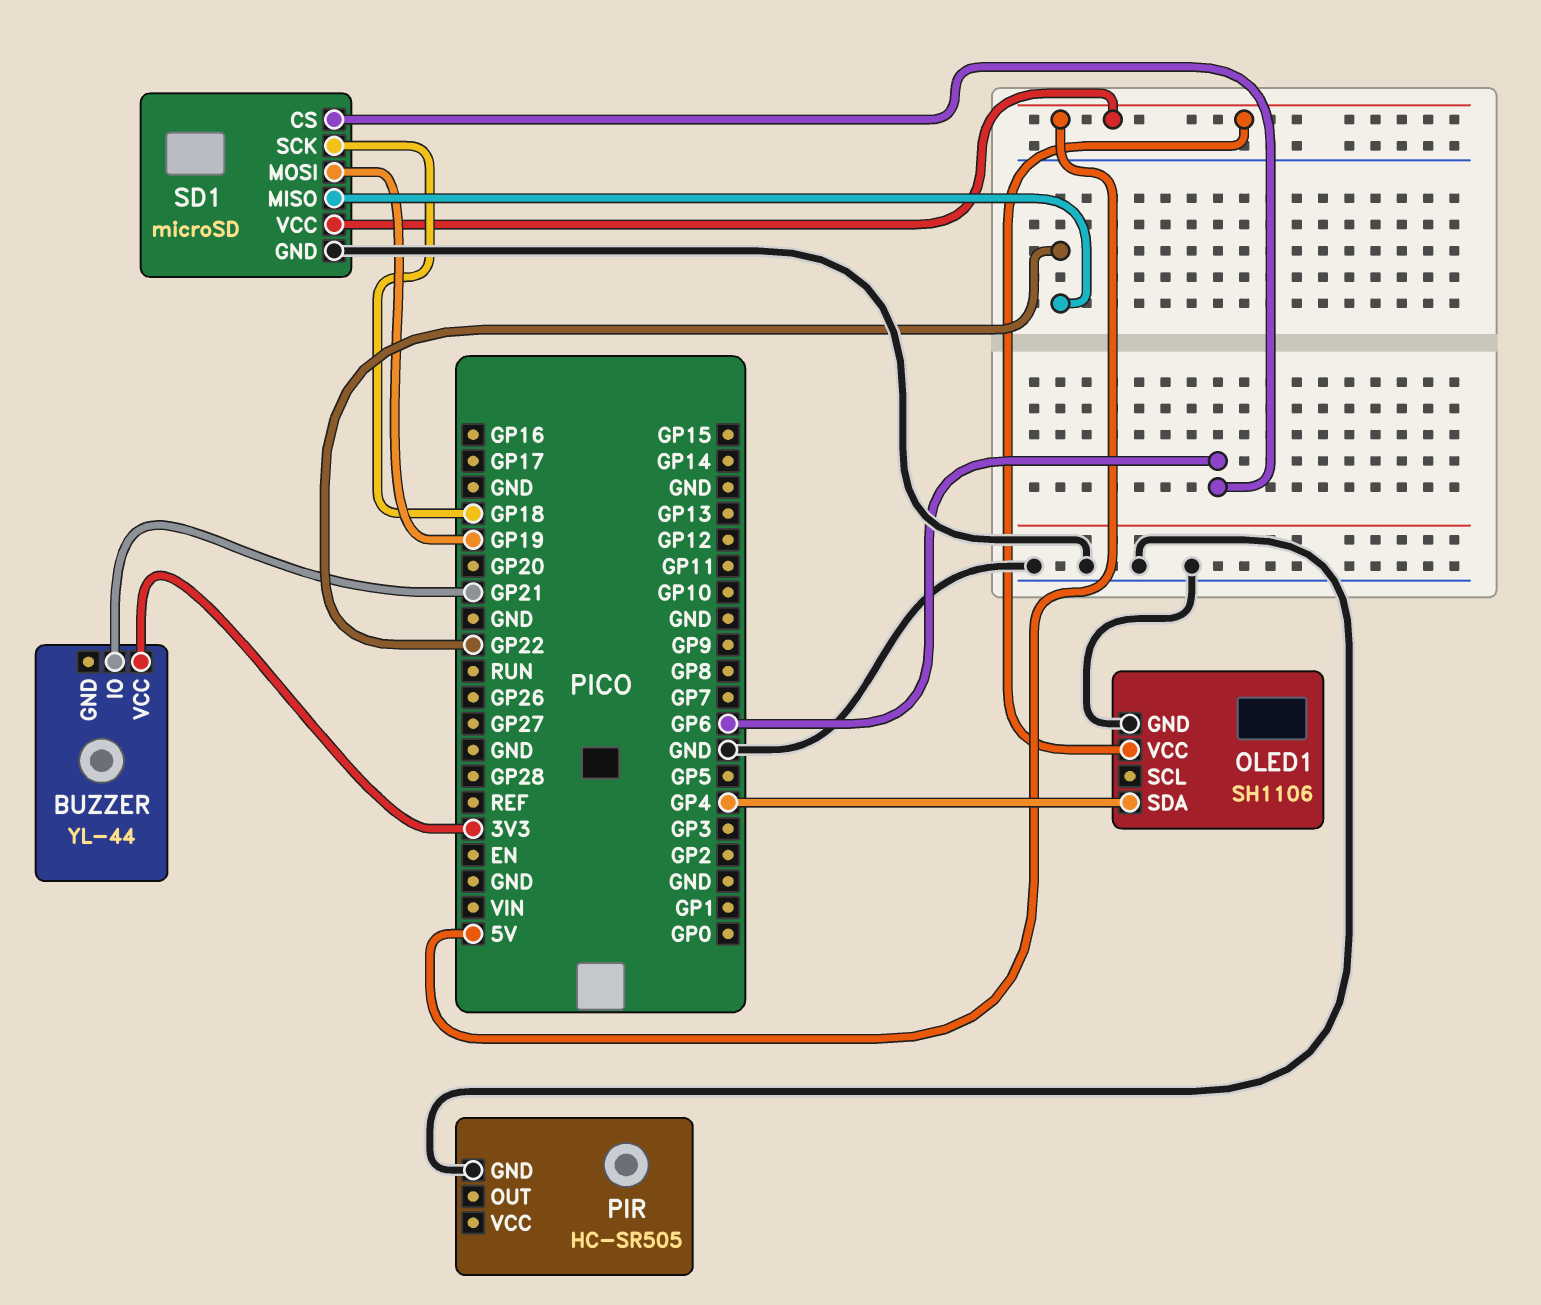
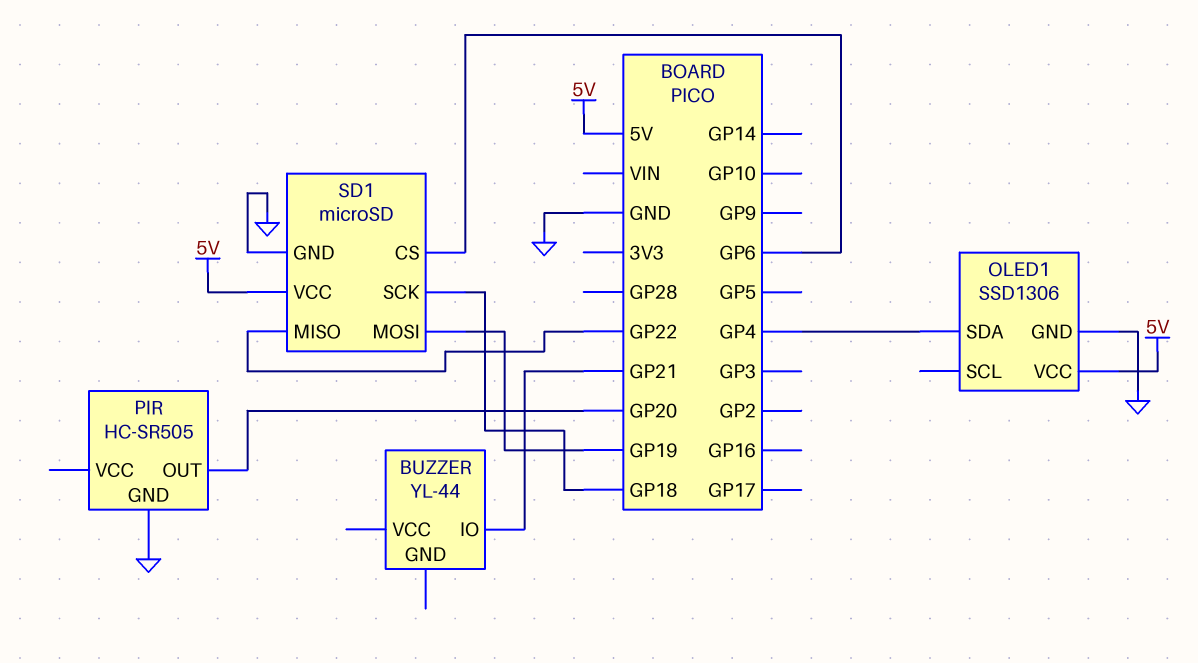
BUZZER pin VCC: 3V3 -> none
OLED1: SH1106 -> SSD1306
PIR pin OUT: none -> GP20

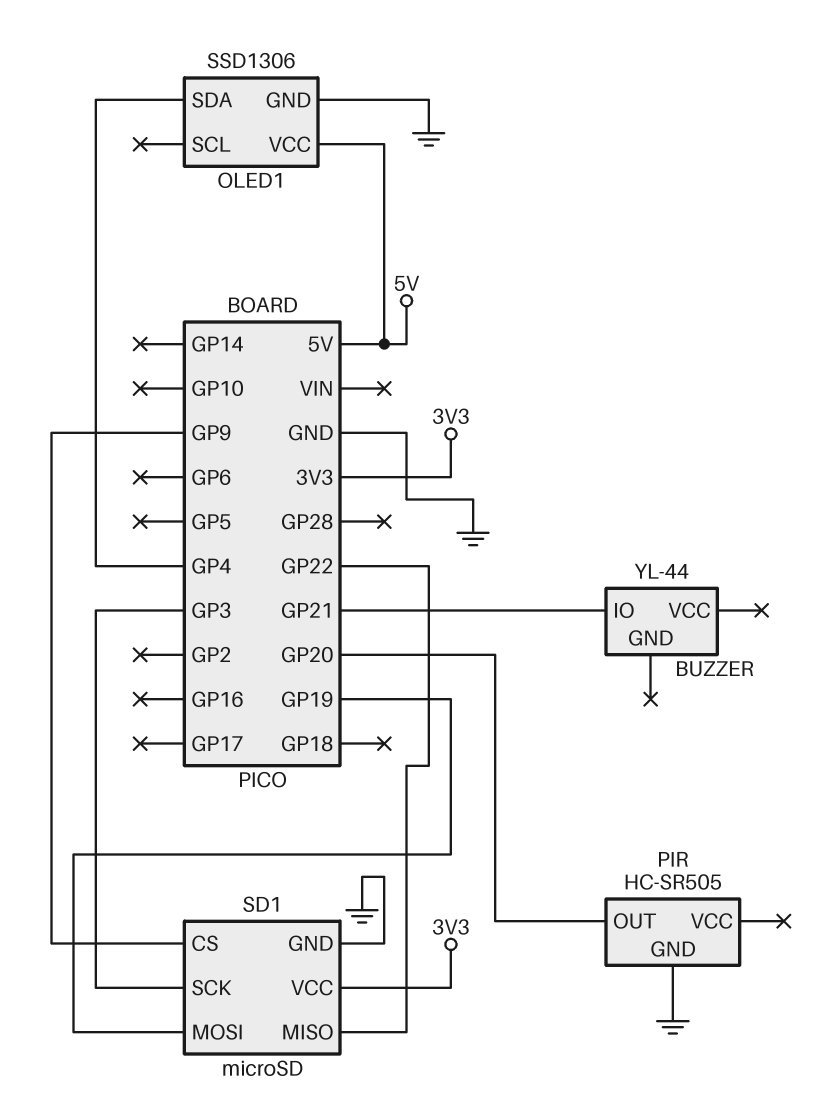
SD1 pin CS: GP6 -> GP9
SD1 pin SCK: GP18 -> GP3
SD1 pin VCC: 5V -> 3V3

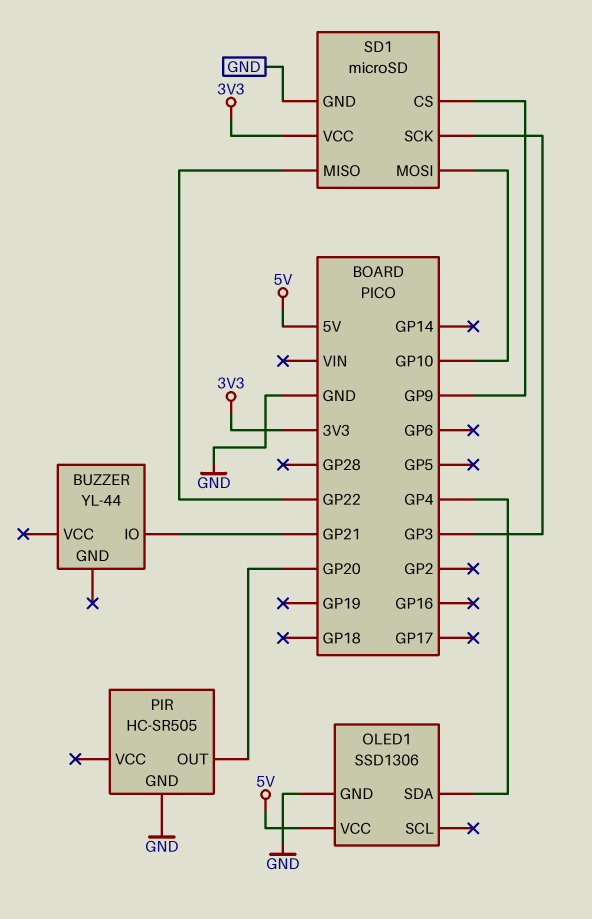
SD1 pin MOSI: GP19 -> GP10

